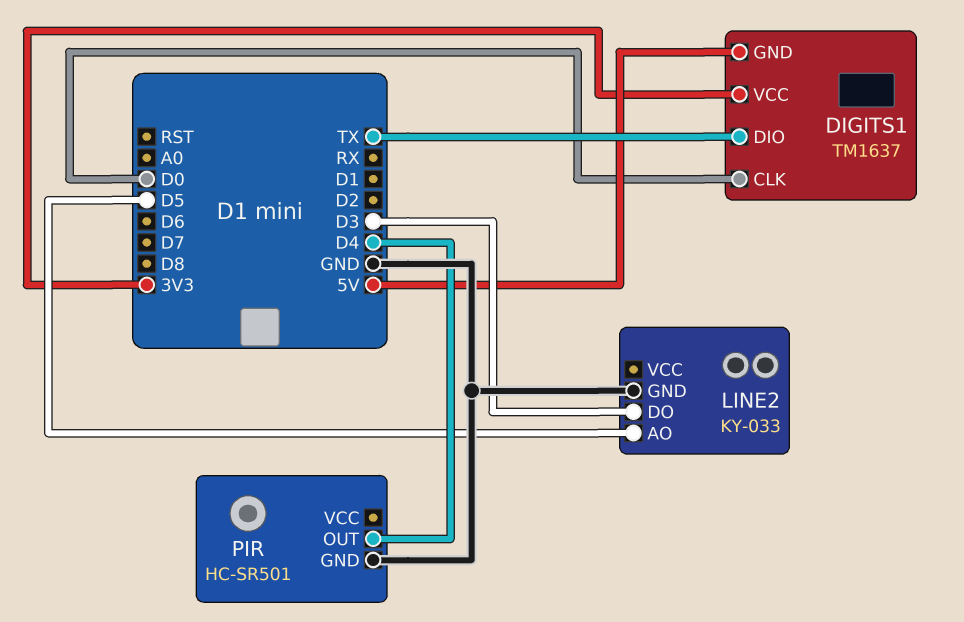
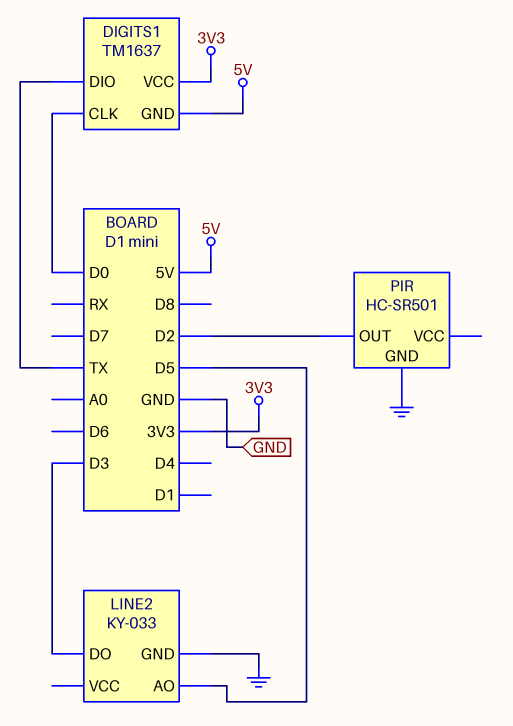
PIR pin OUT: D4 -> D2

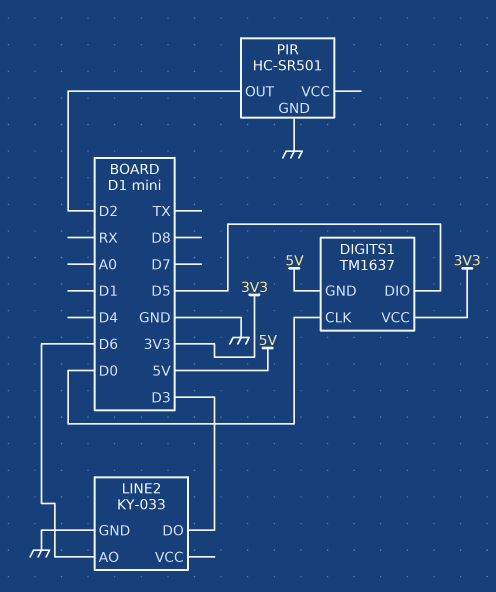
DIGITS1 pin DIO: TX -> D5
LINE2 pin AO: D5 -> D6

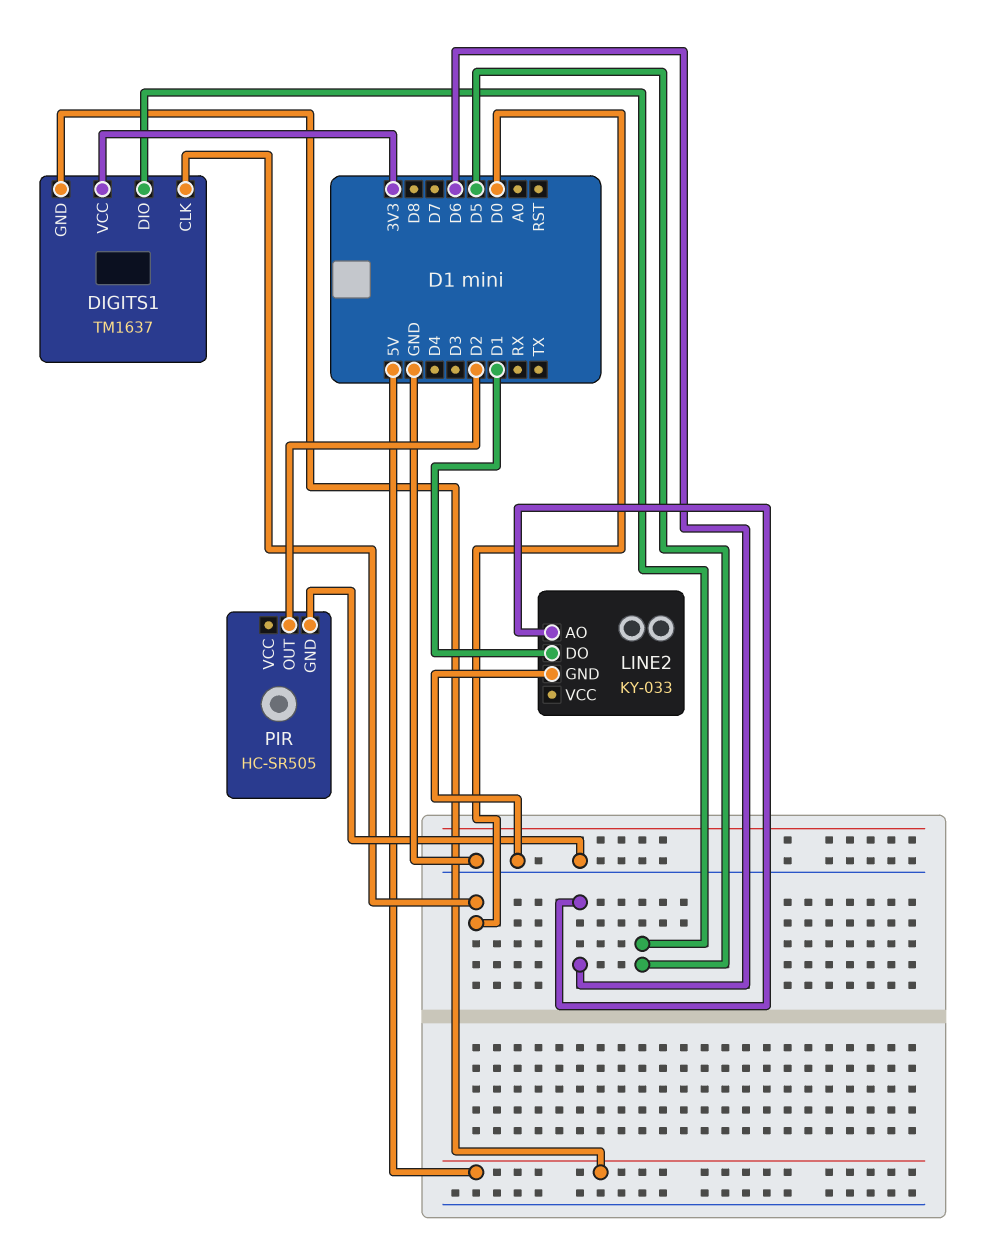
LINE2 pin DO: D3 -> D1
PIR: HC-SR501 -> HC-SR505

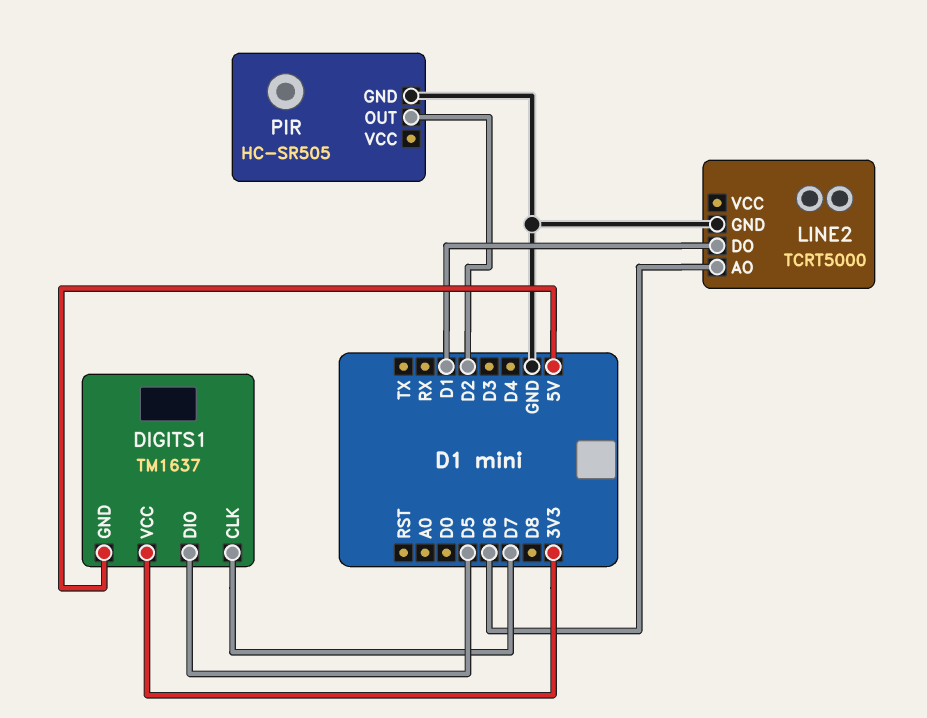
DIGITS1 pin CLK: D0 -> D7
LINE2: KY-033 -> TCRT5000

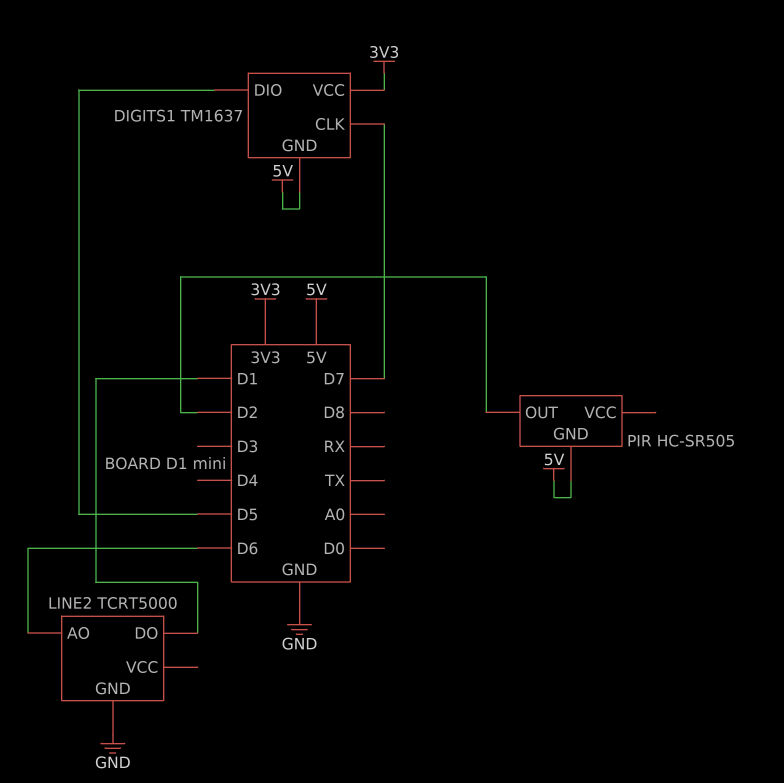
PIR pin GND: GND -> 5V

